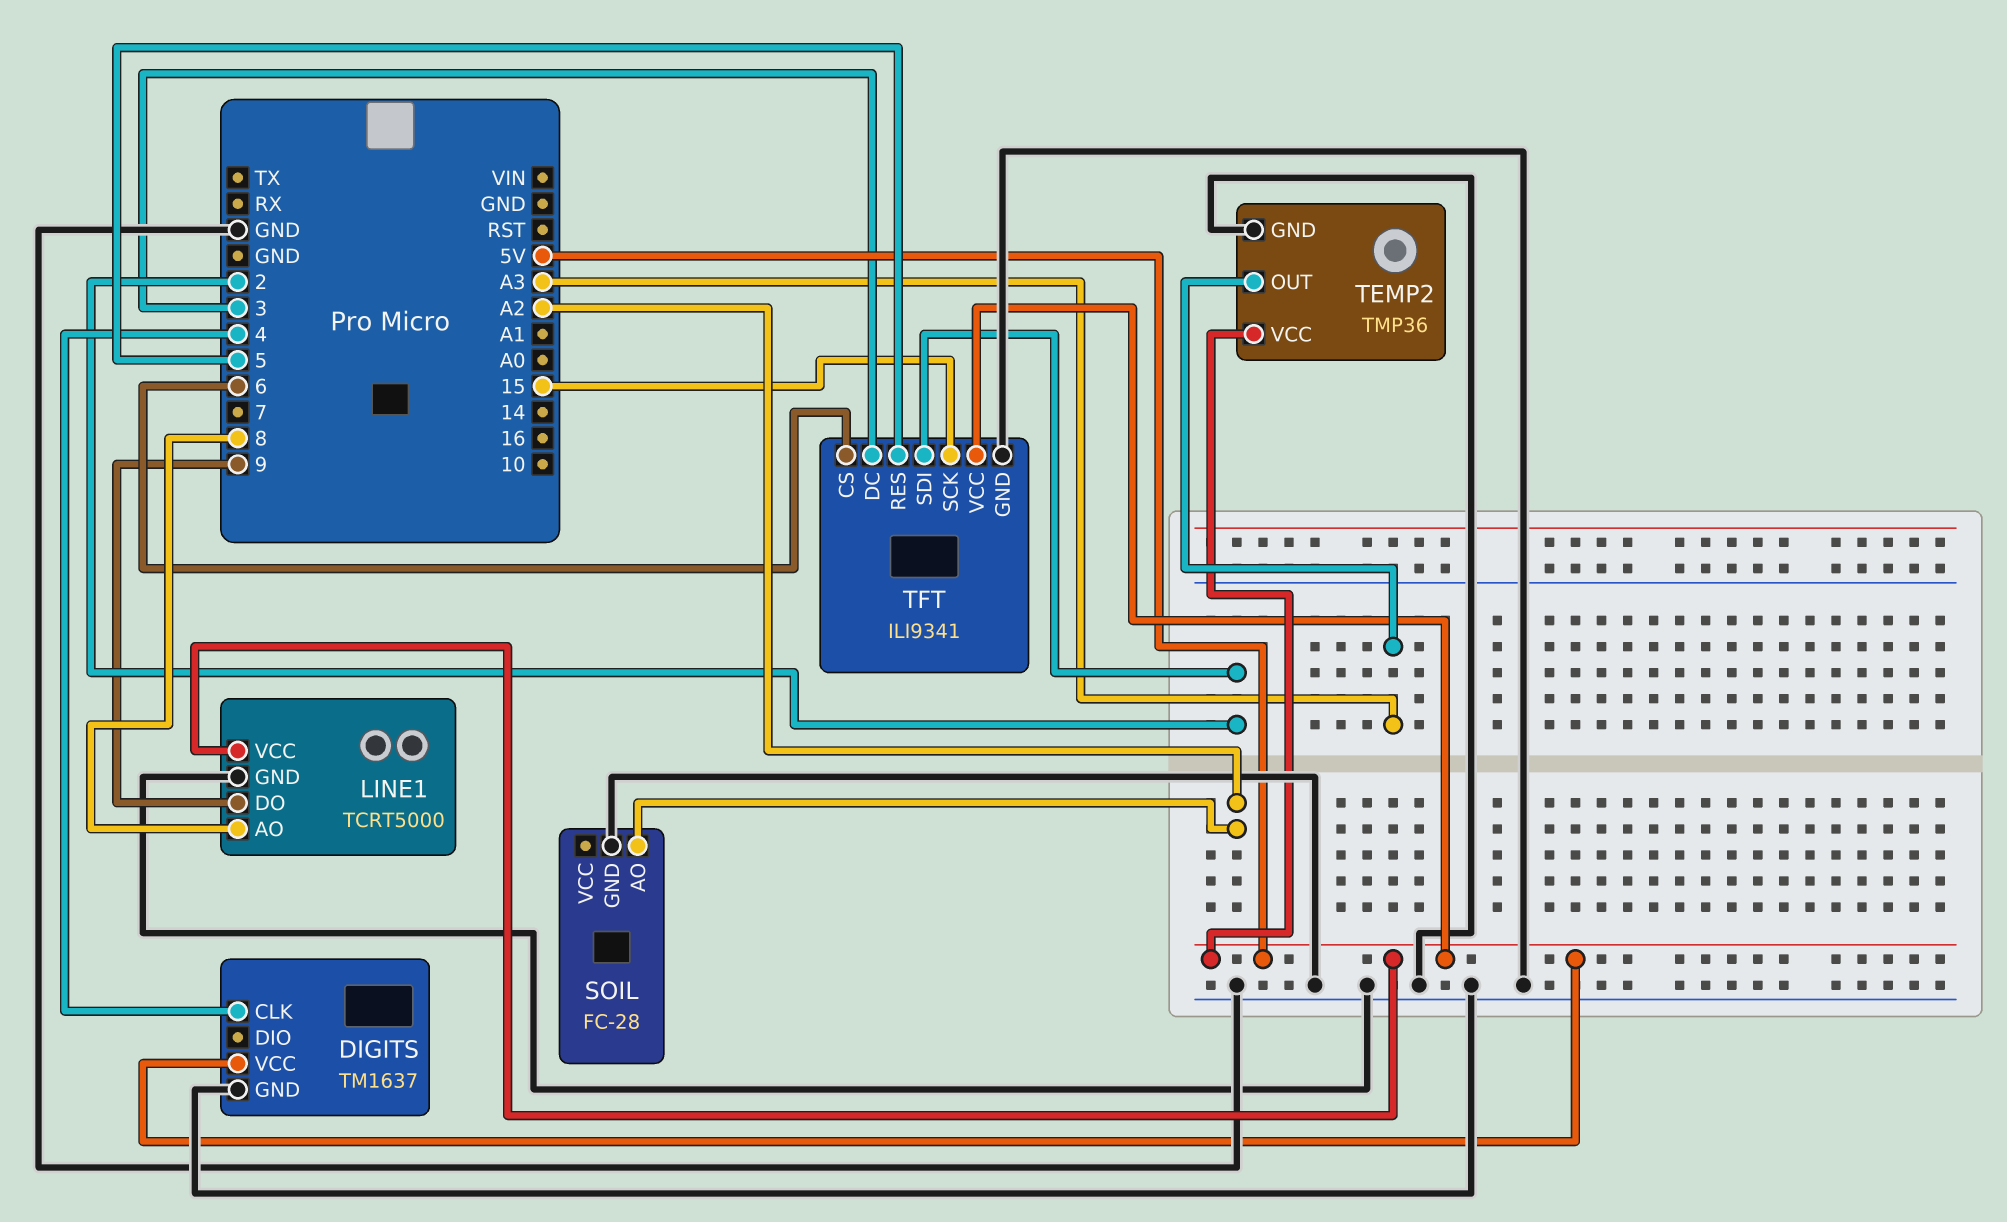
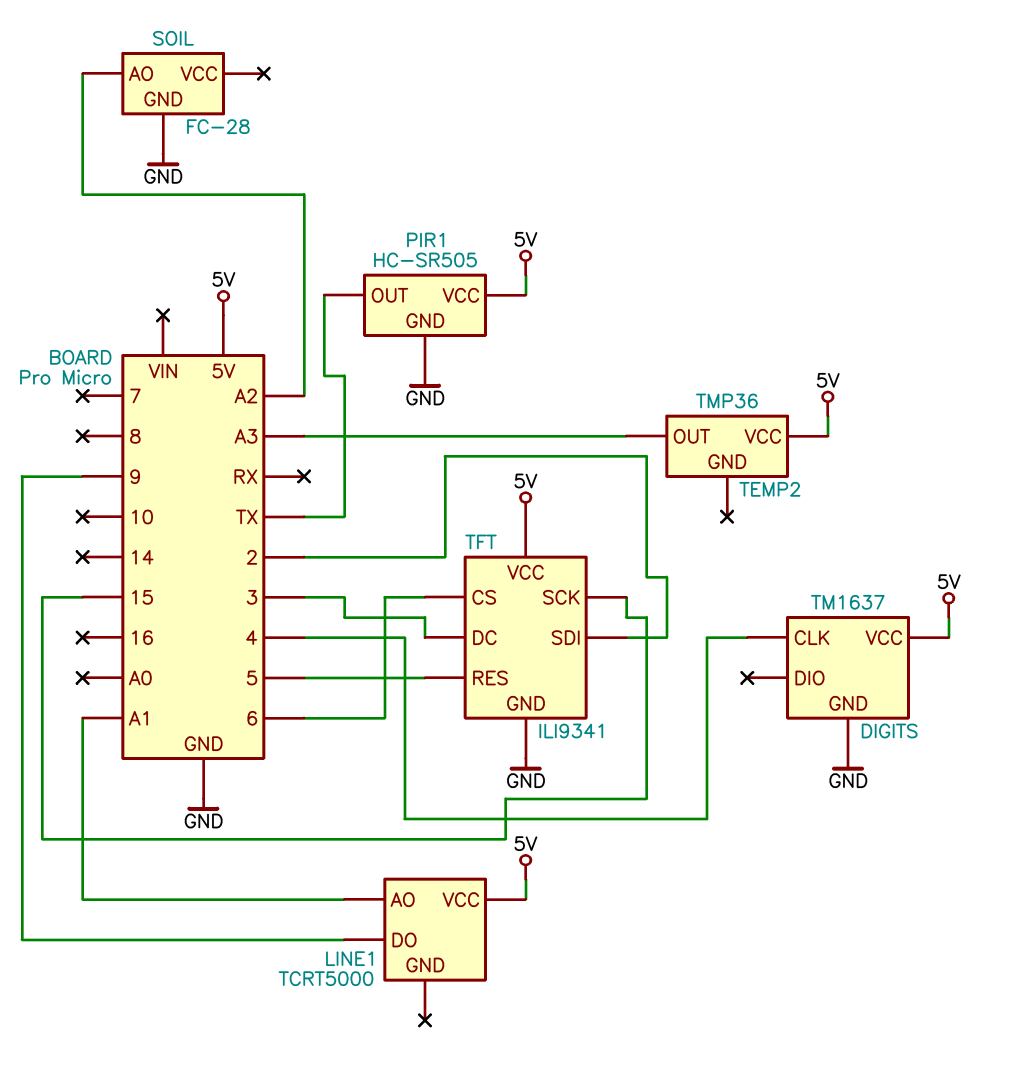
LINE1 pin AO: 8 -> A1
LINE1 pin GND: GND -> none
PIR1: none -> HC-SR505
PIR1 pin GND: none -> GND
PIR1 pin OUT: none -> TX
PIR1 pin VCC: none -> 5V
TEMP2 pin GND: GND -> none

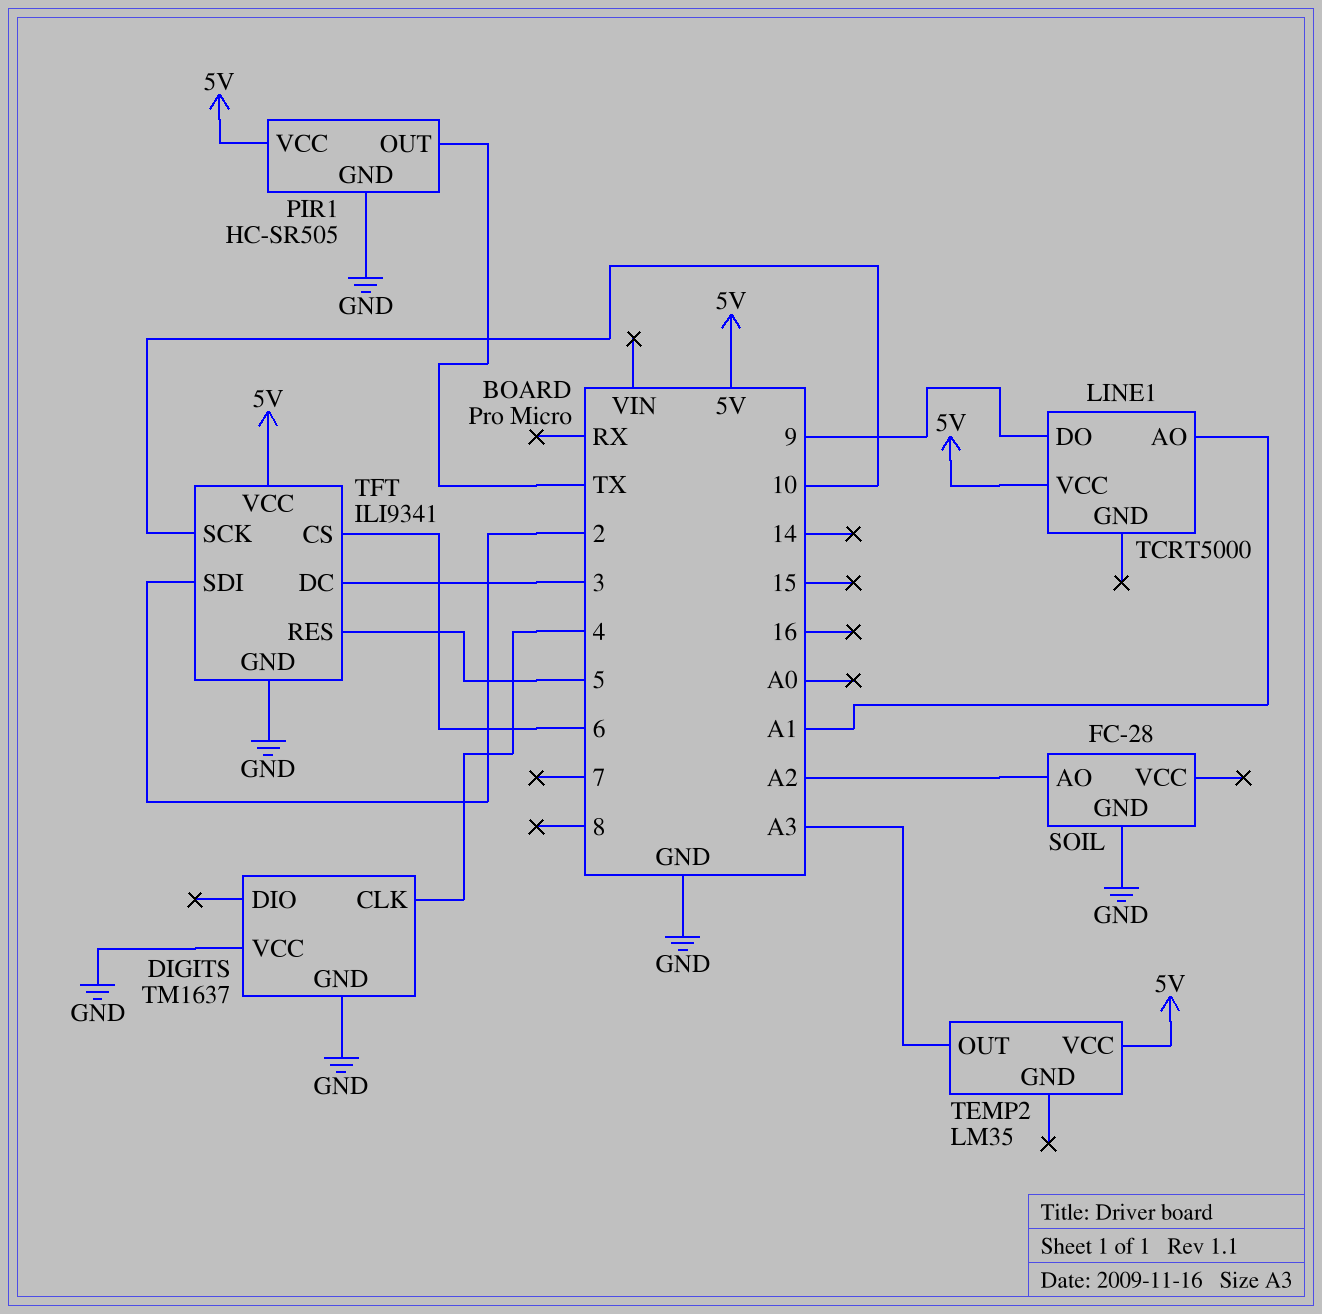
DIGITS pin VCC: 5V -> GND
TEMP2: TMP36 -> LM35
TFT pin SCK: 15 -> 10

